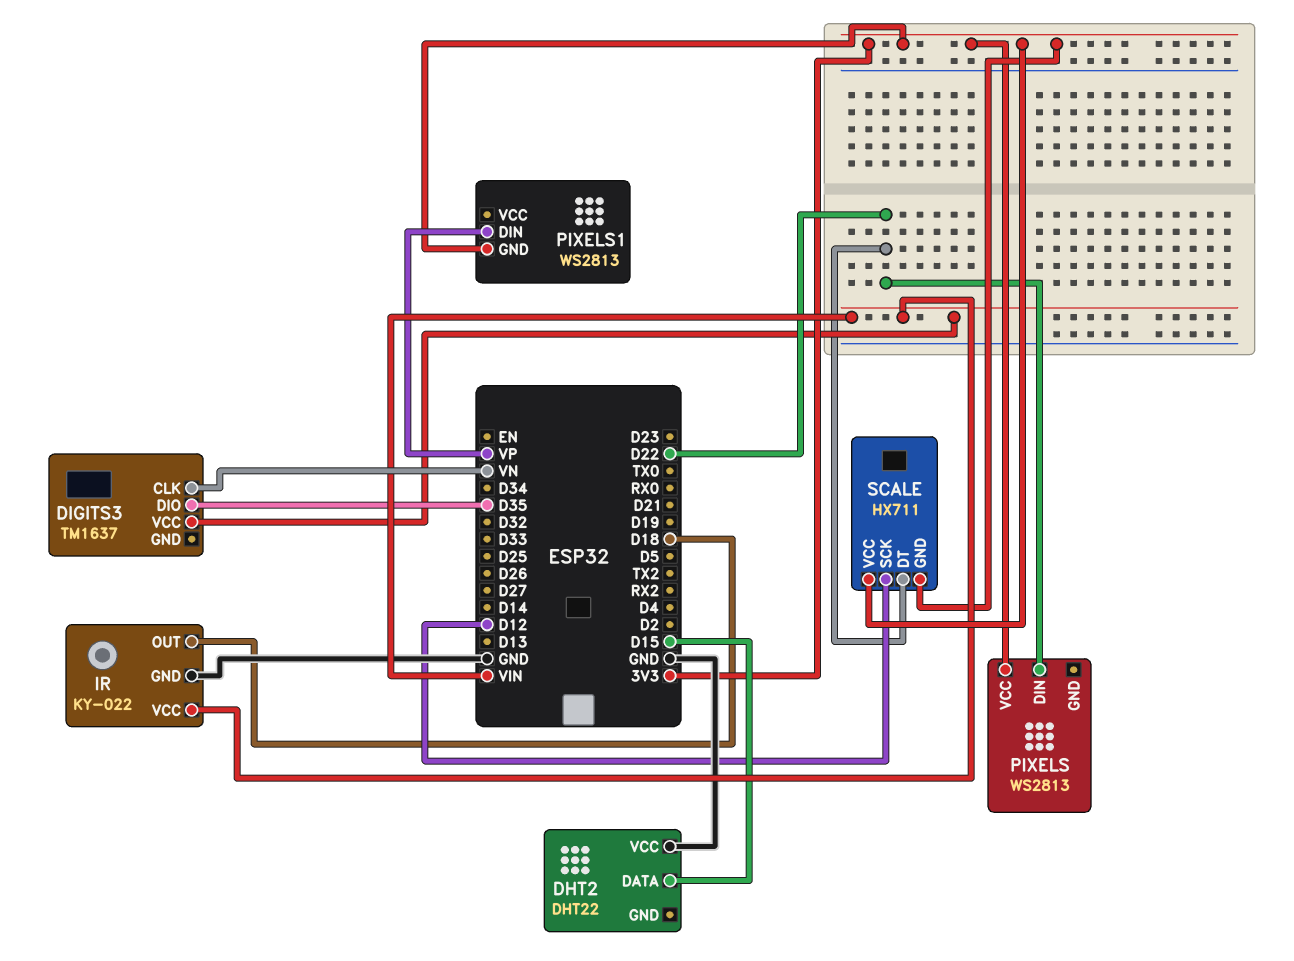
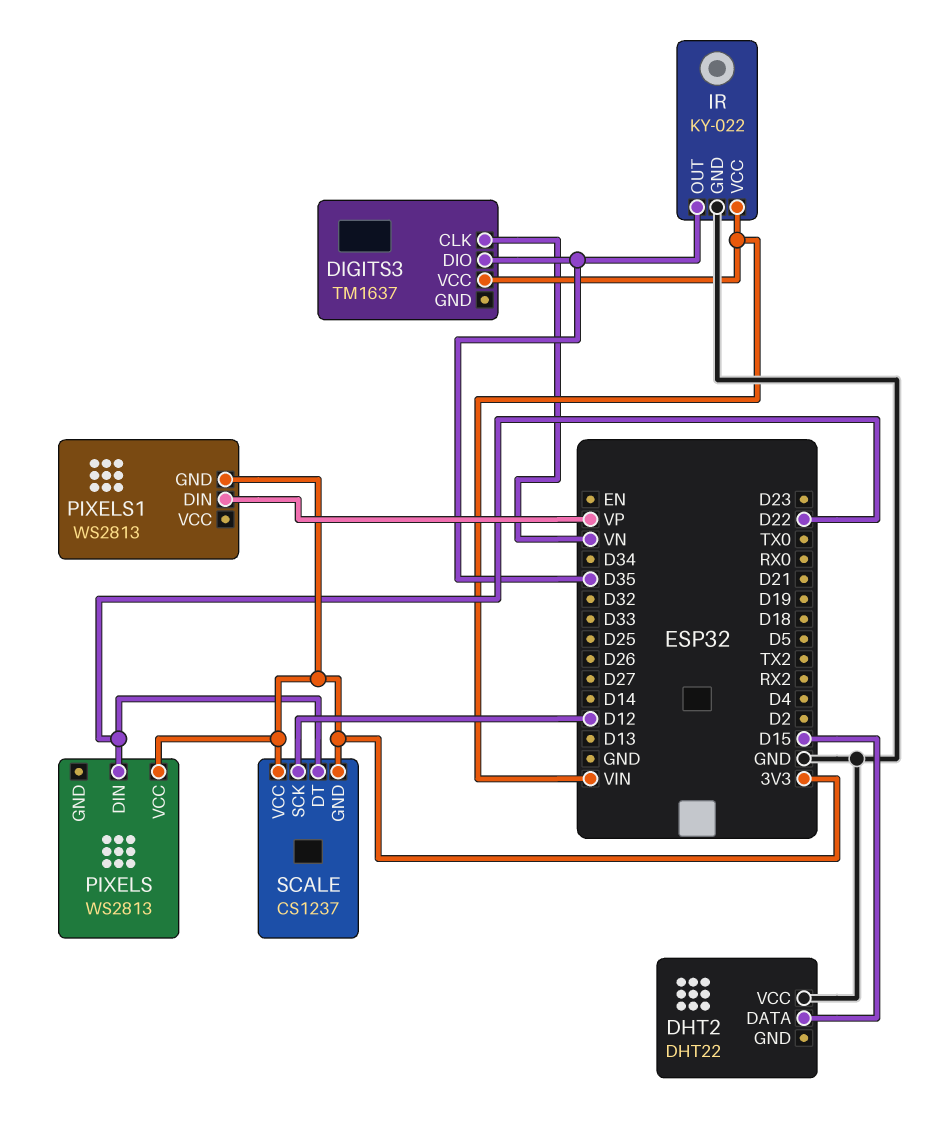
IR pin OUT: D18 -> D35
SCALE: HX711 -> CS1237

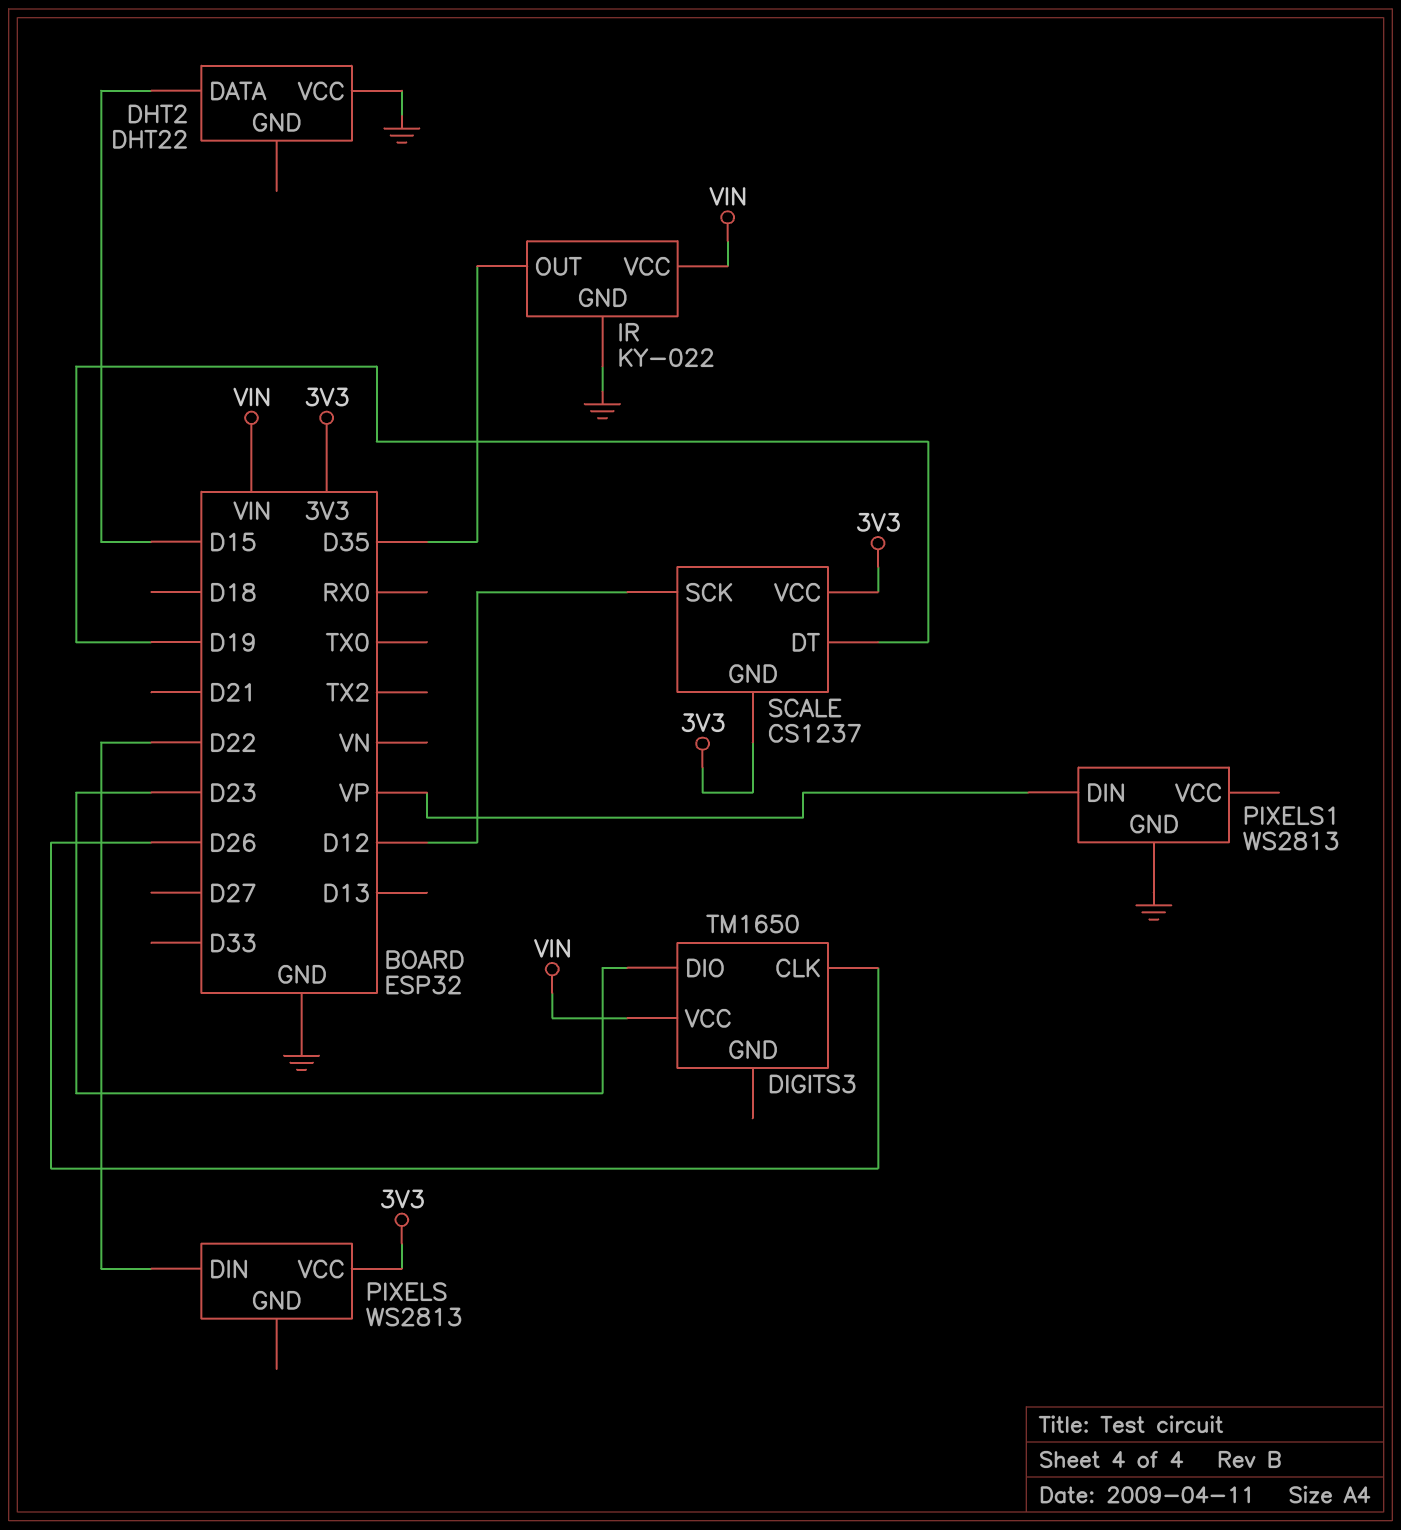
DIGITS3: TM1637 -> TM1650
DIGITS3 pin CLK: VN -> D26
DIGITS3 pin DIO: D35 -> D23
PIXELS1 pin GND: 3V3 -> GND
SCALE pin DT: D22 -> D19

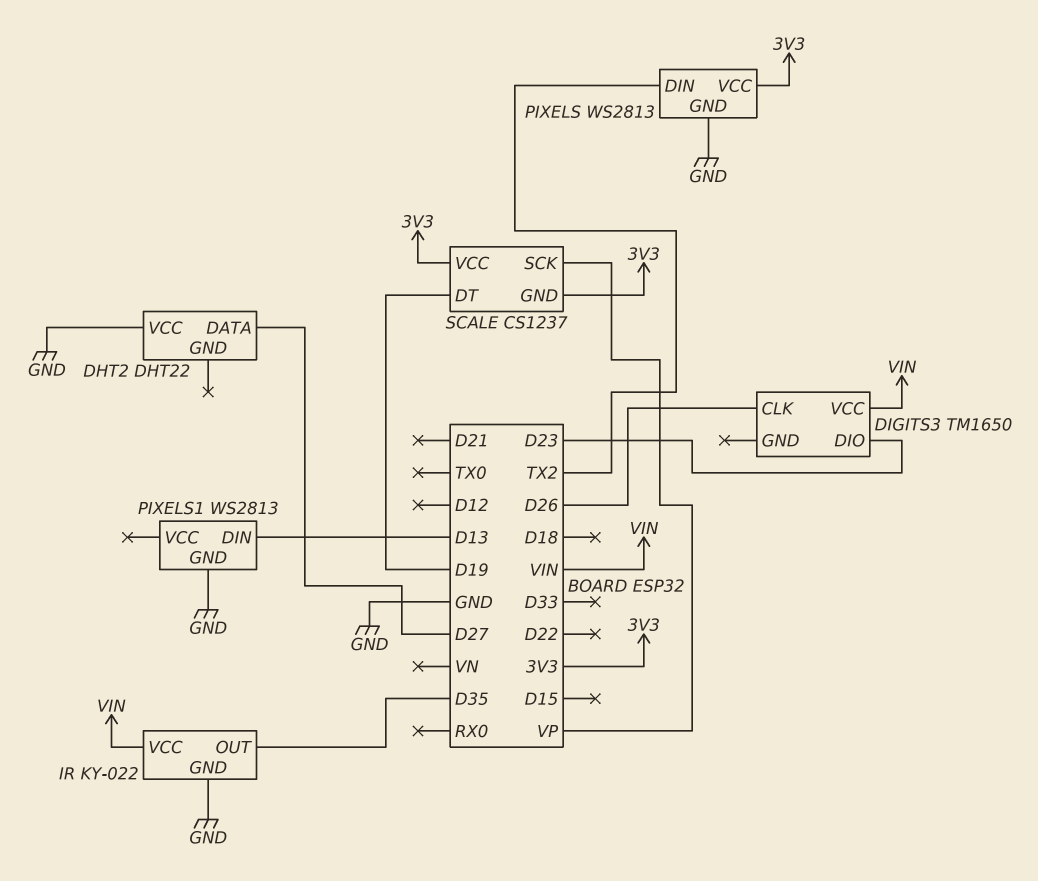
DHT2 pin DATA: D15 -> D27
PIXELS pin DIN: D22 -> TX2
PIXELS pin GND: none -> GND
PIXELS1 pin DIN: VP -> D13
SCALE pin SCK: D12 -> VP

